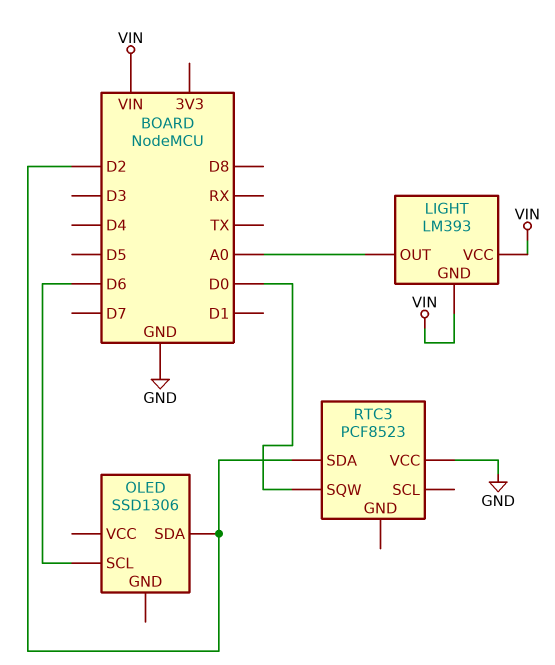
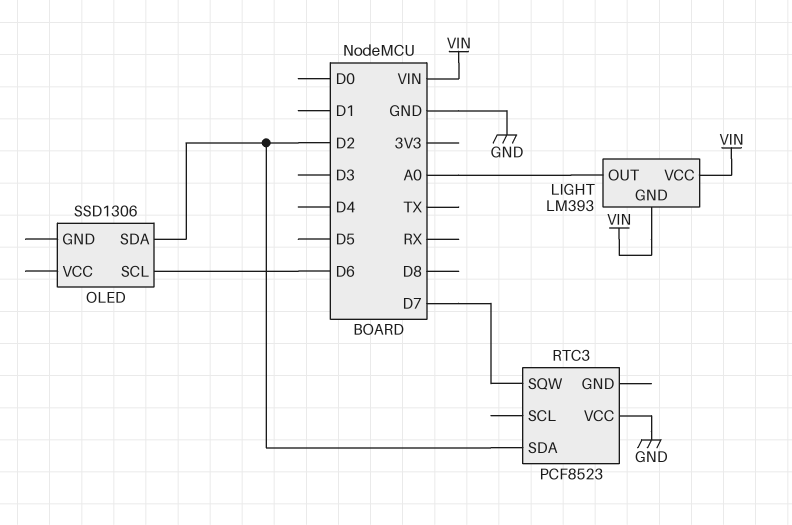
RTC3 pin SQW: D0 -> D7

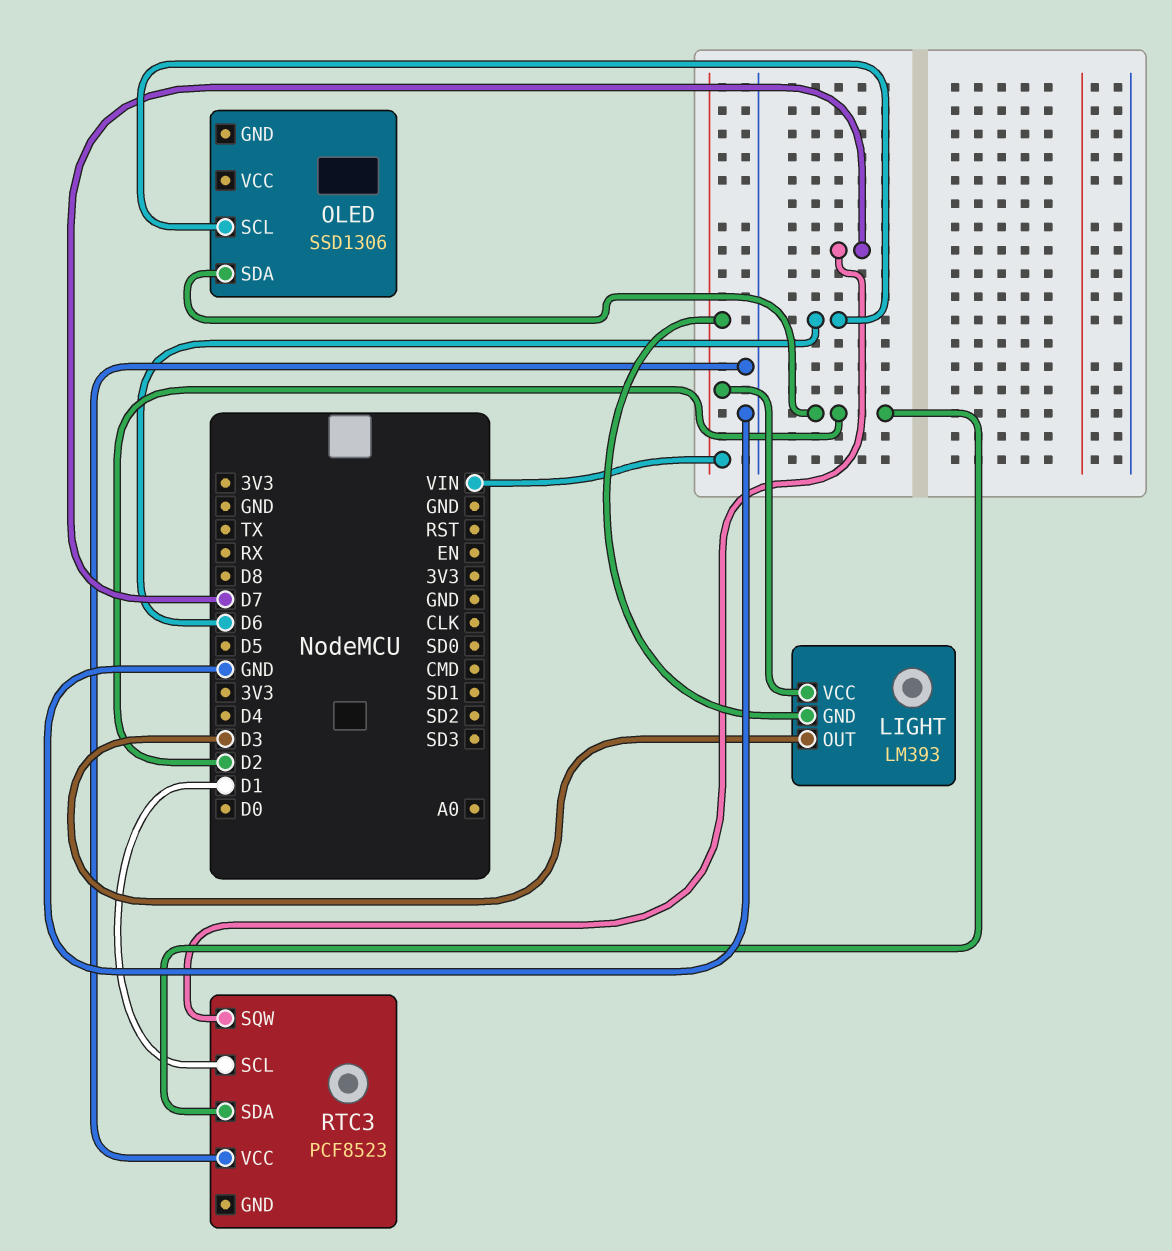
LIGHT pin OUT: A0 -> D3
RTC3 pin SCL: none -> D1

